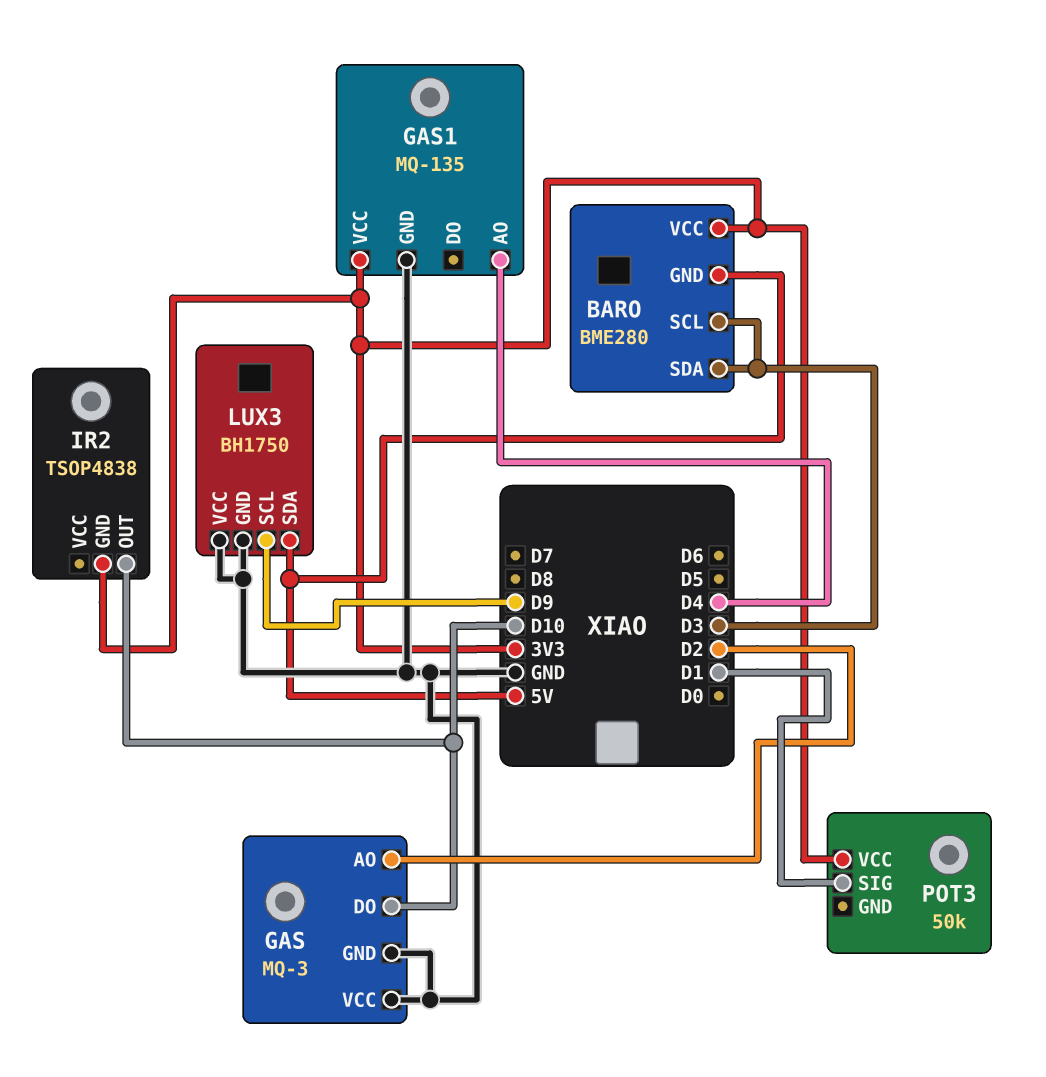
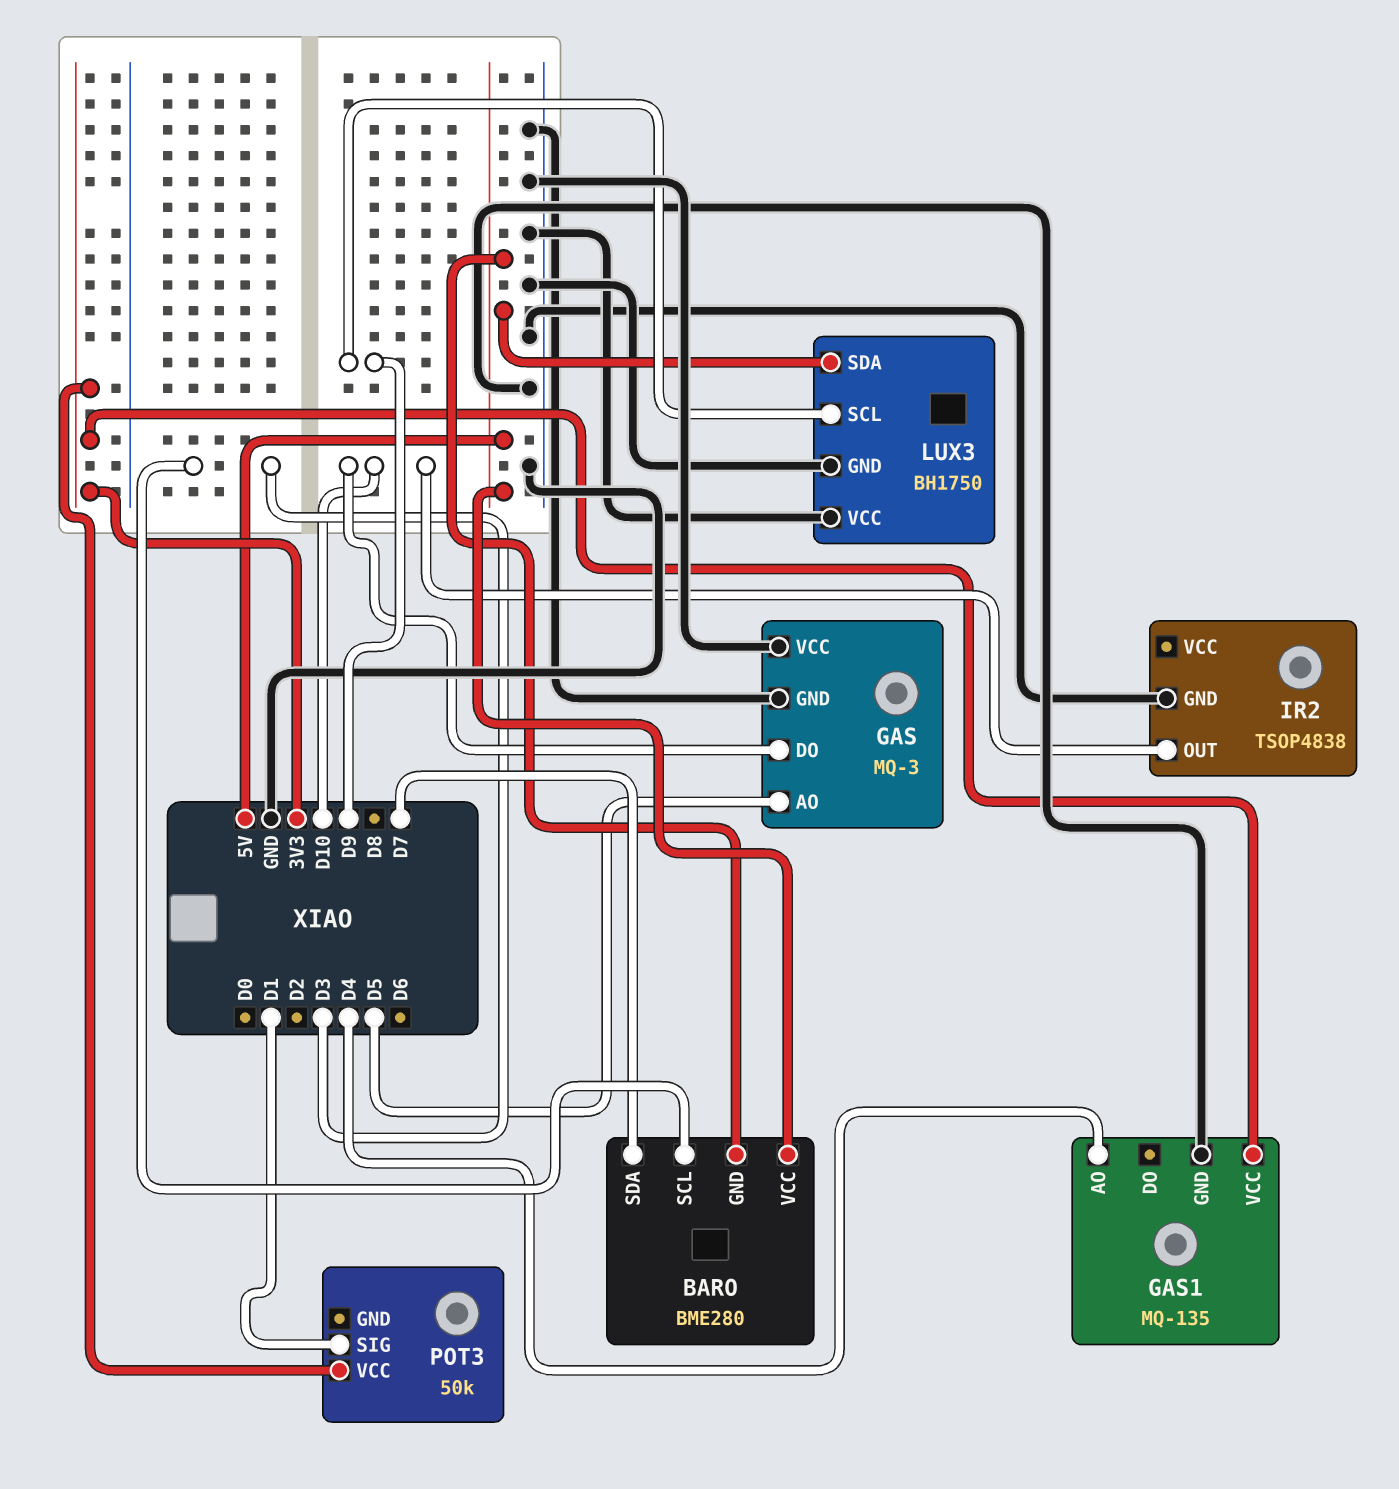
BARO pin SDA: D3 -> D7
BARO pin VCC: 3V3 -> 5V
GAS pin AO: D2 -> D5
IR2 pin GND: 3V3 -> GND

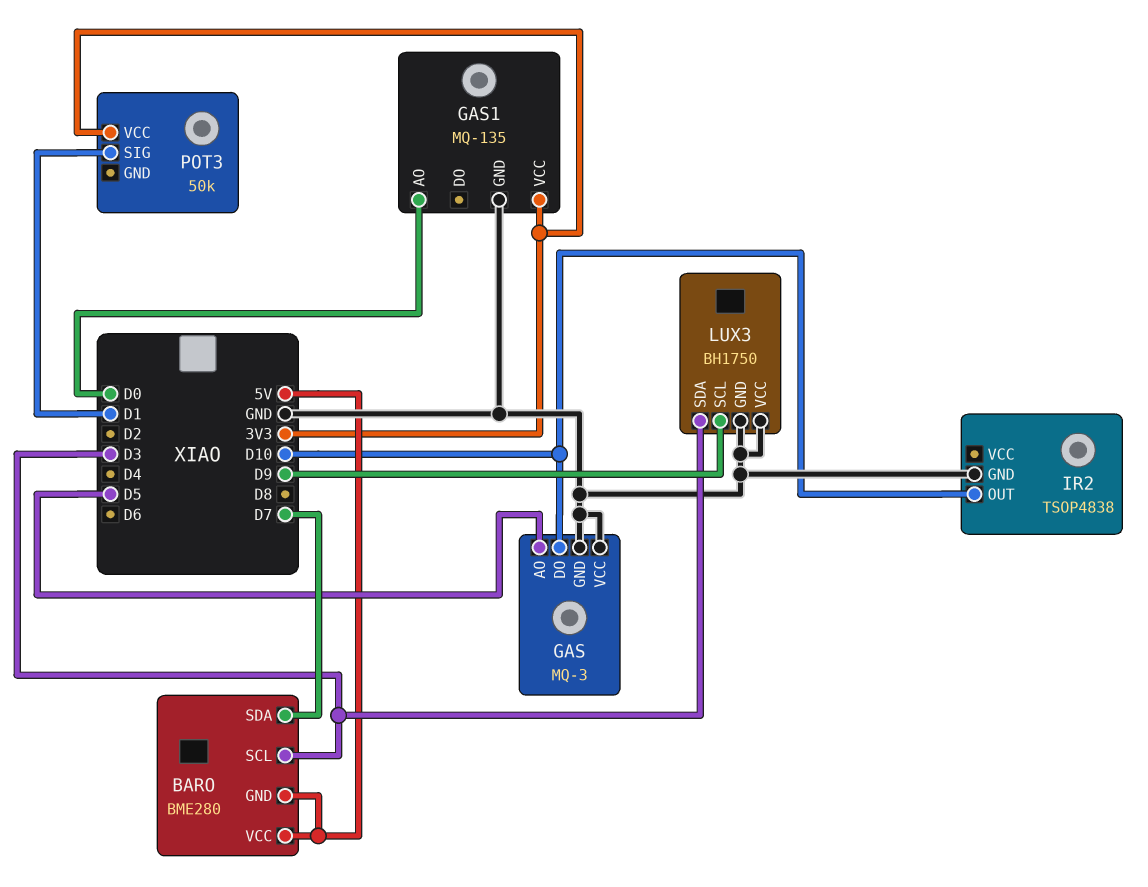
GAS1 pin AO: D4 -> D0
LUX3 pin SDA: 5V -> D3

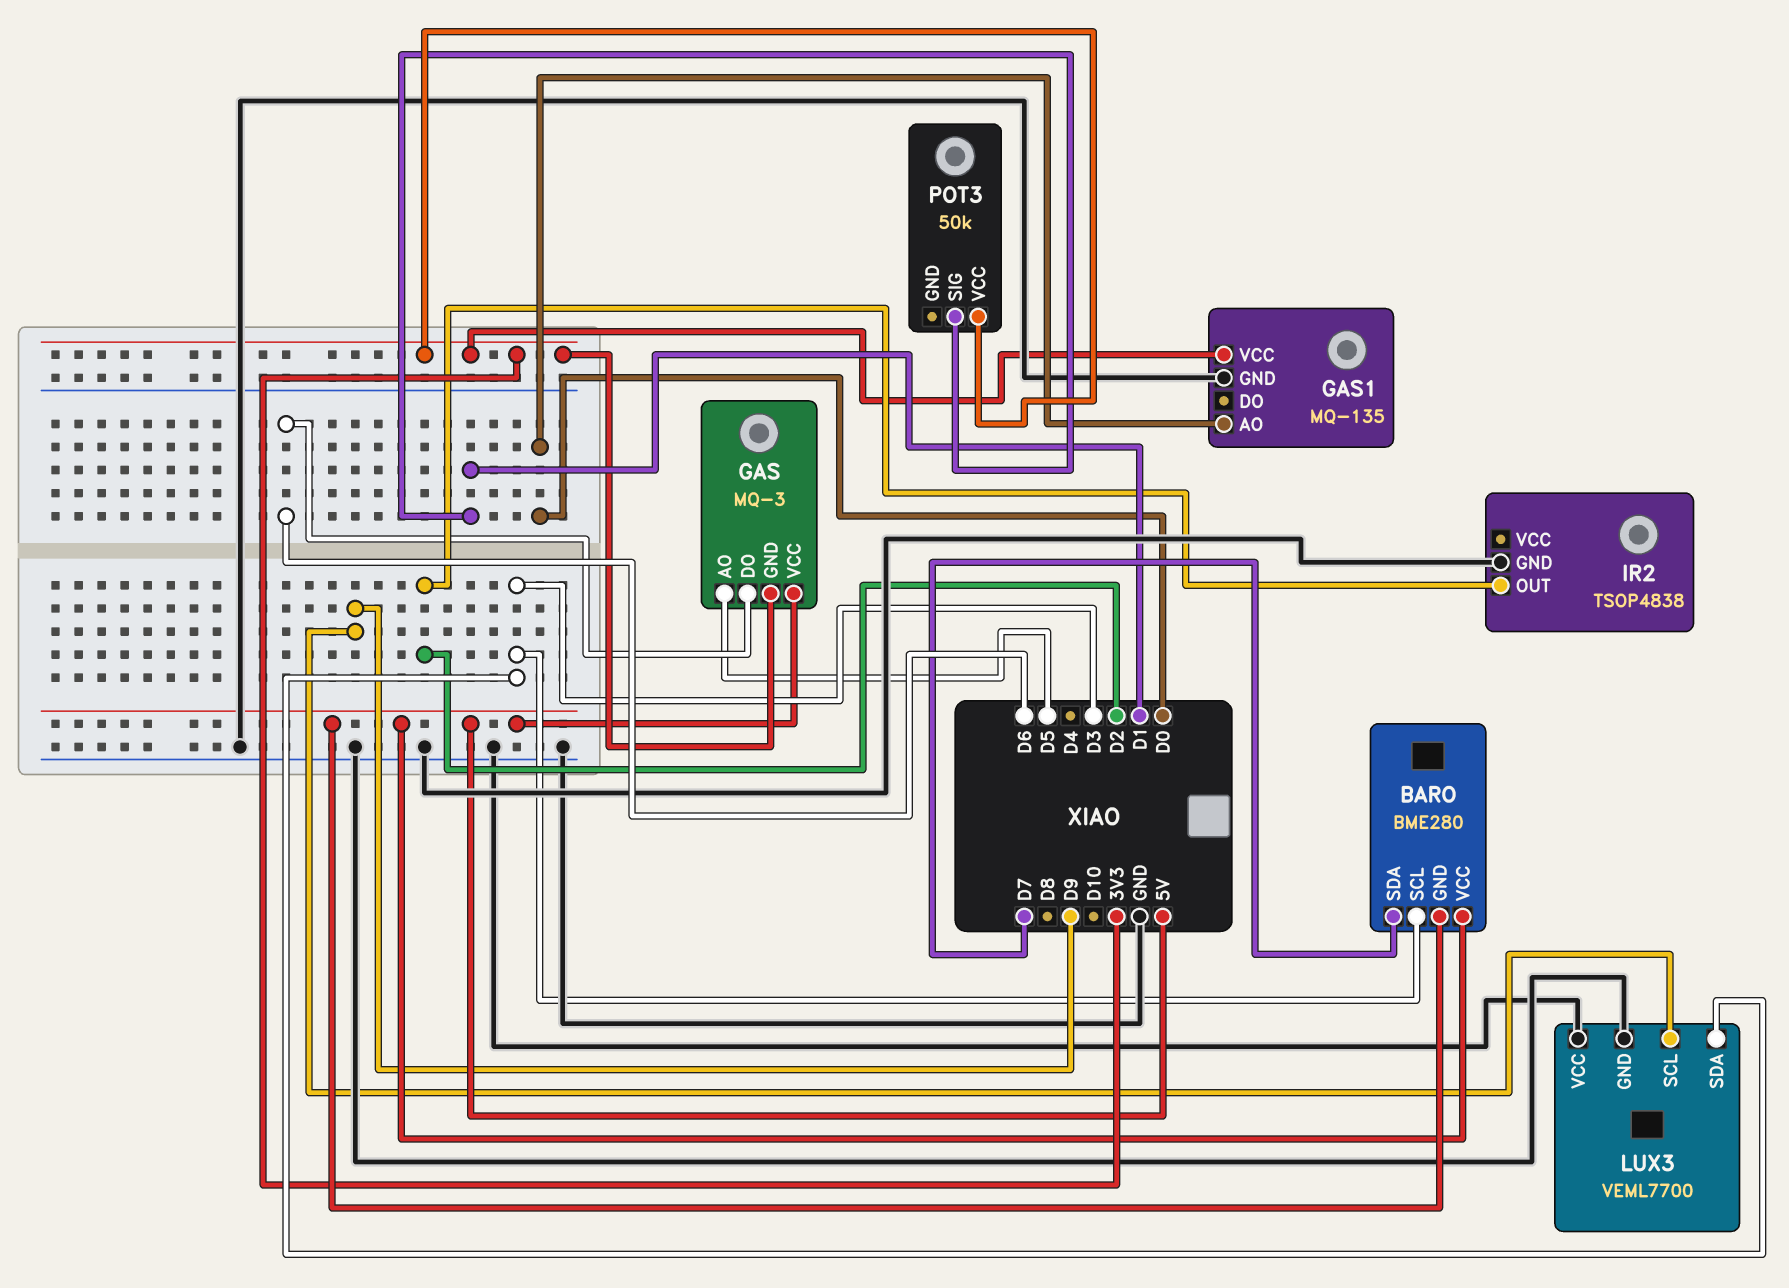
GAS pin DO: D10 -> D6
GAS pin GND: GND -> 3V3
GAS pin VCC: GND -> 5V
IR2 pin OUT: D10 -> D2
LUX3: BH1750 -> VEML7700

